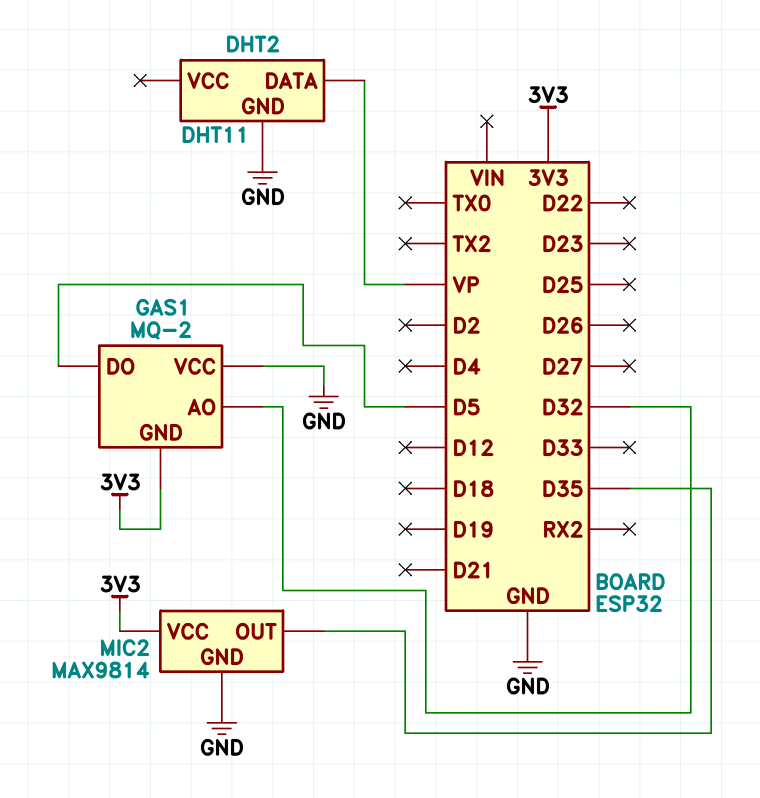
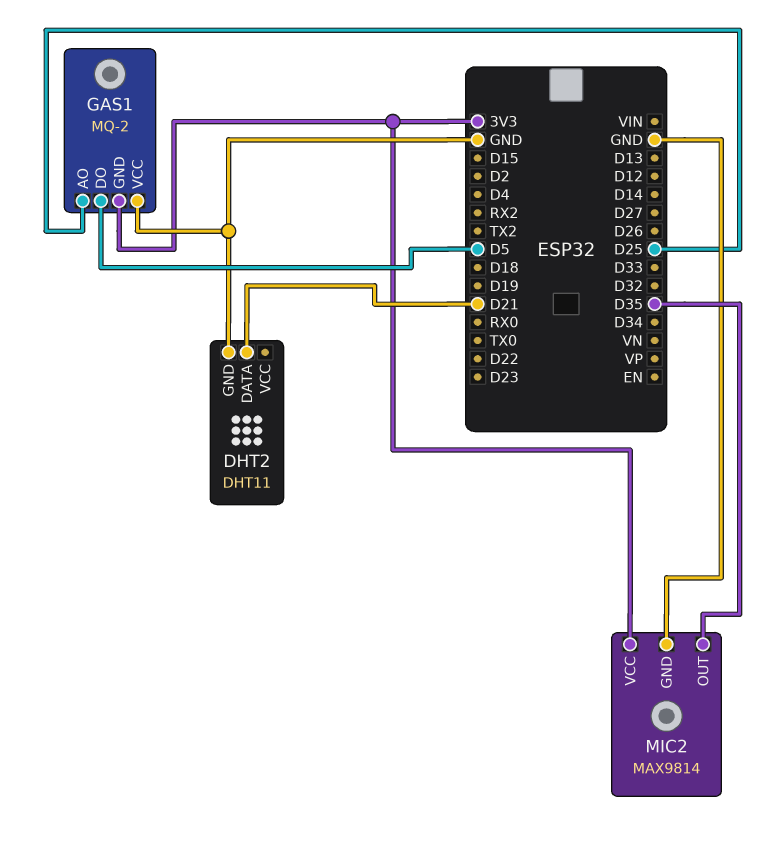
DHT2 pin DATA: VP -> D21
GAS1 pin AO: D32 -> D25

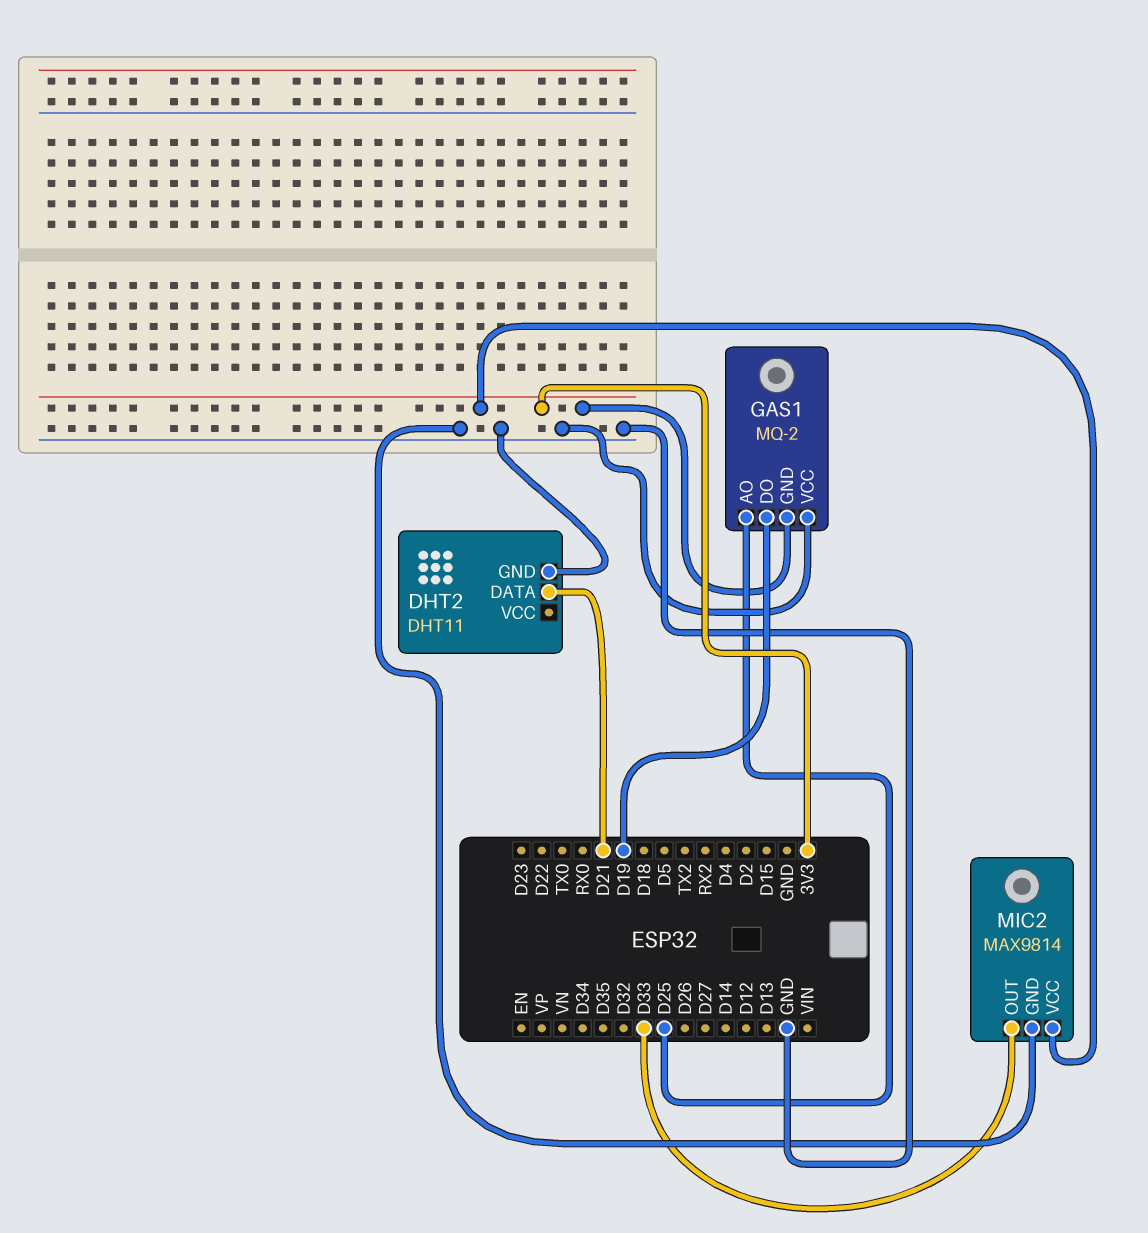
GAS1 pin DO: D5 -> D19
MIC2 pin OUT: D35 -> D33

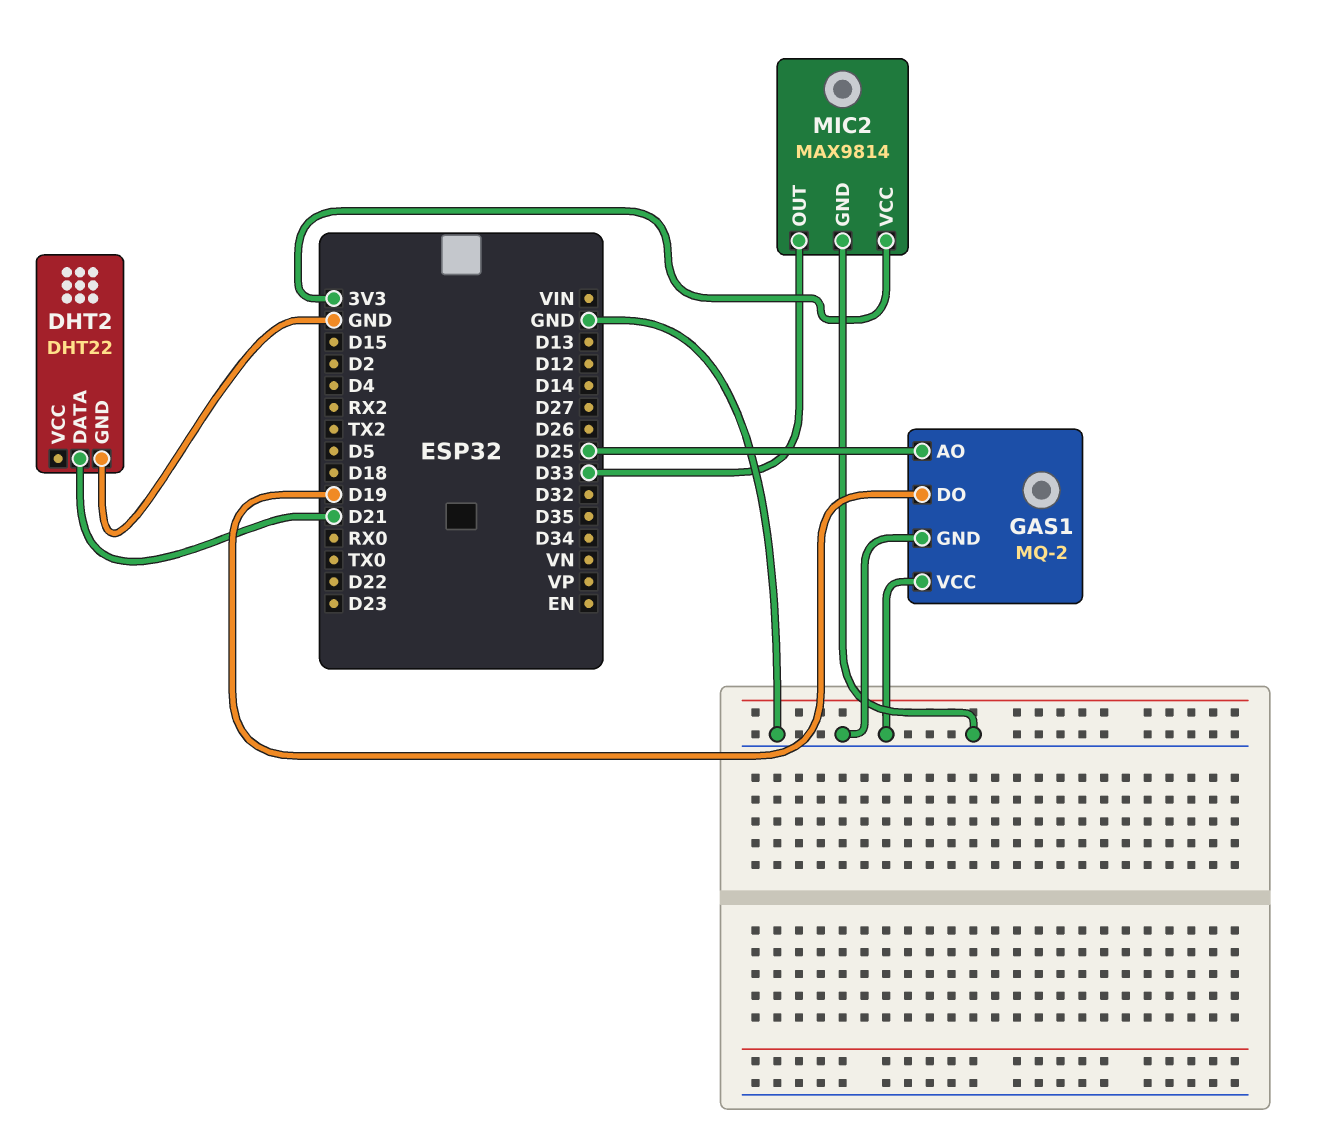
DHT2: DHT11 -> DHT22
GAS1 pin GND: 3V3 -> GND

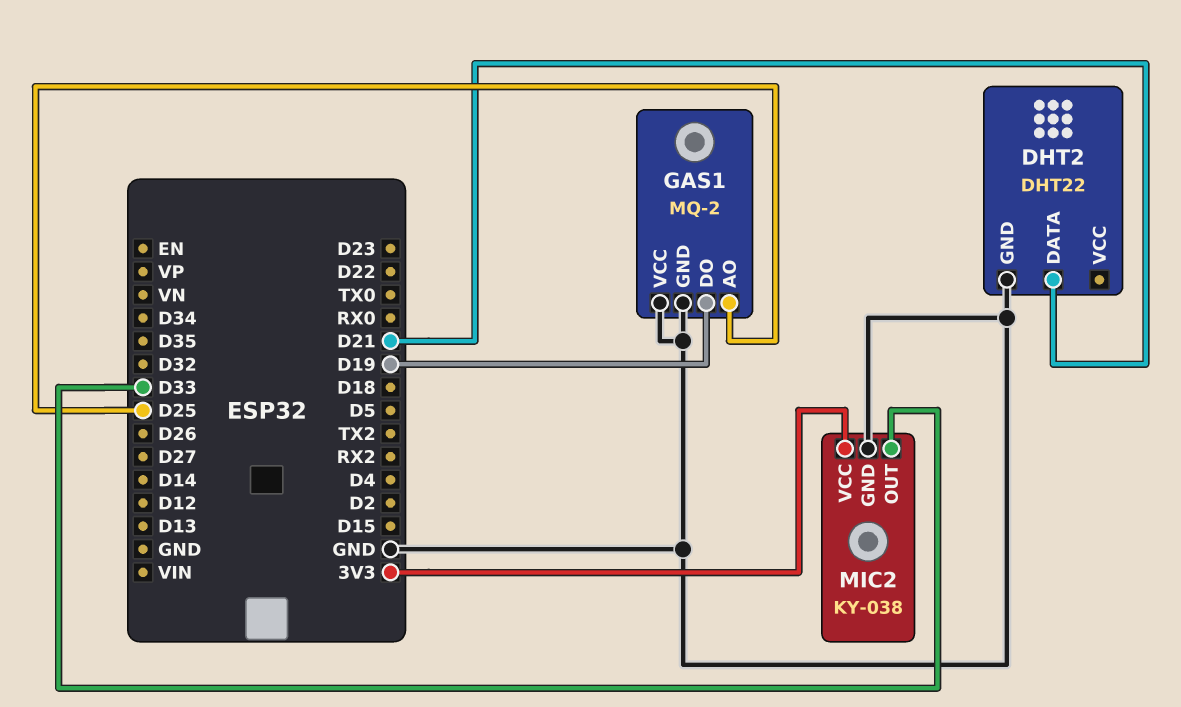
MIC2: MAX9814 -> KY-038

